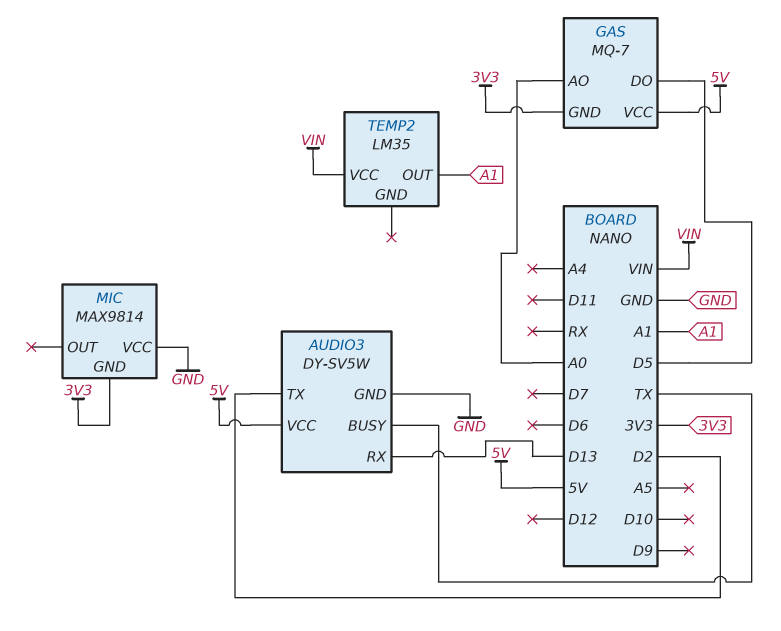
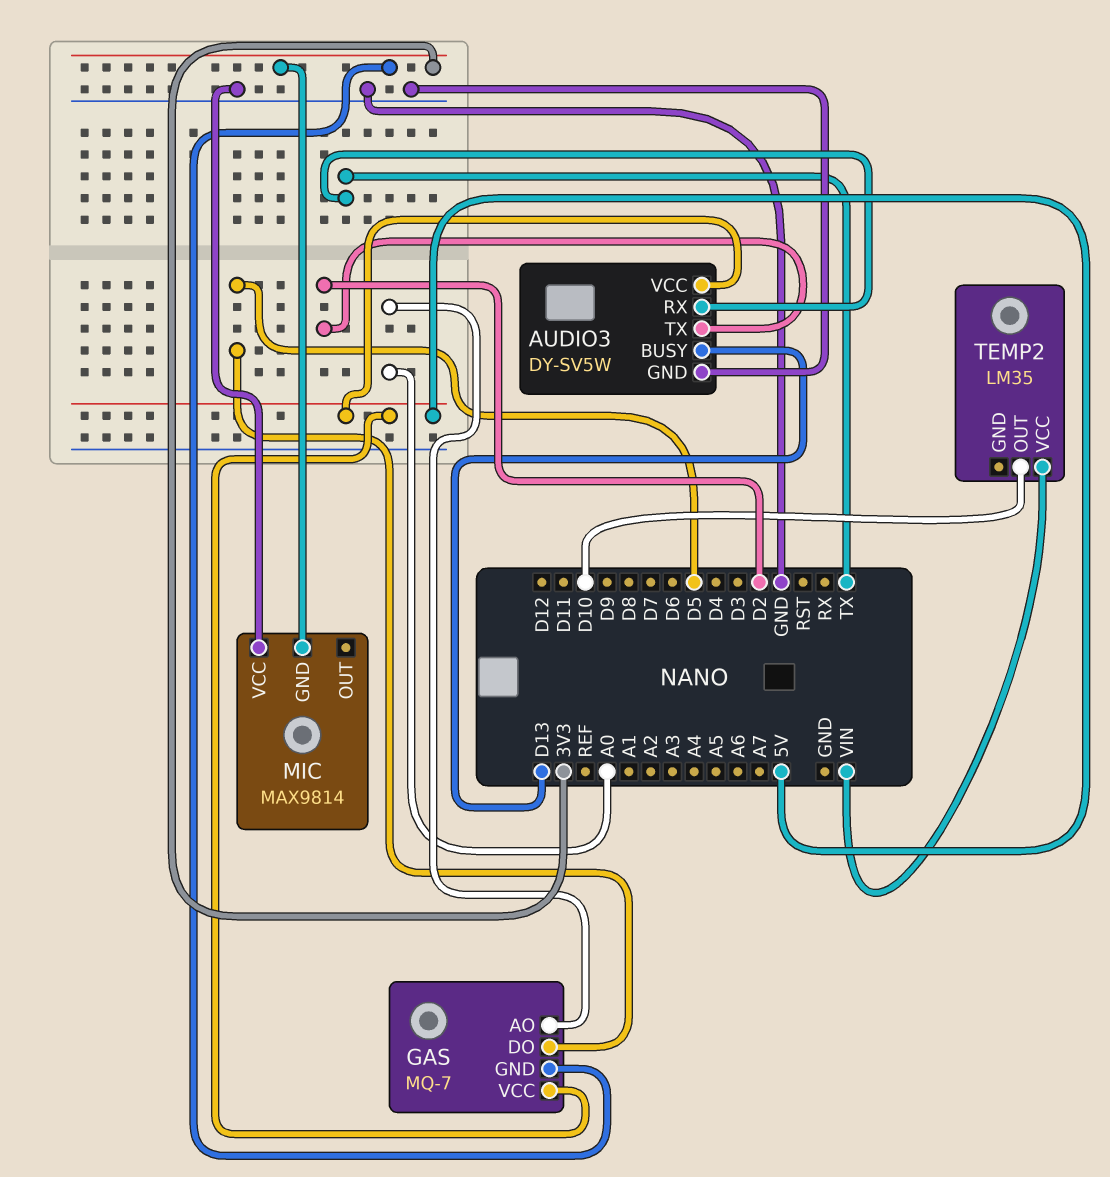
AUDIO3 pin BUSY: TX -> D13
AUDIO3 pin RX: D13 -> TX
TEMP2 pin OUT: A1 -> D10

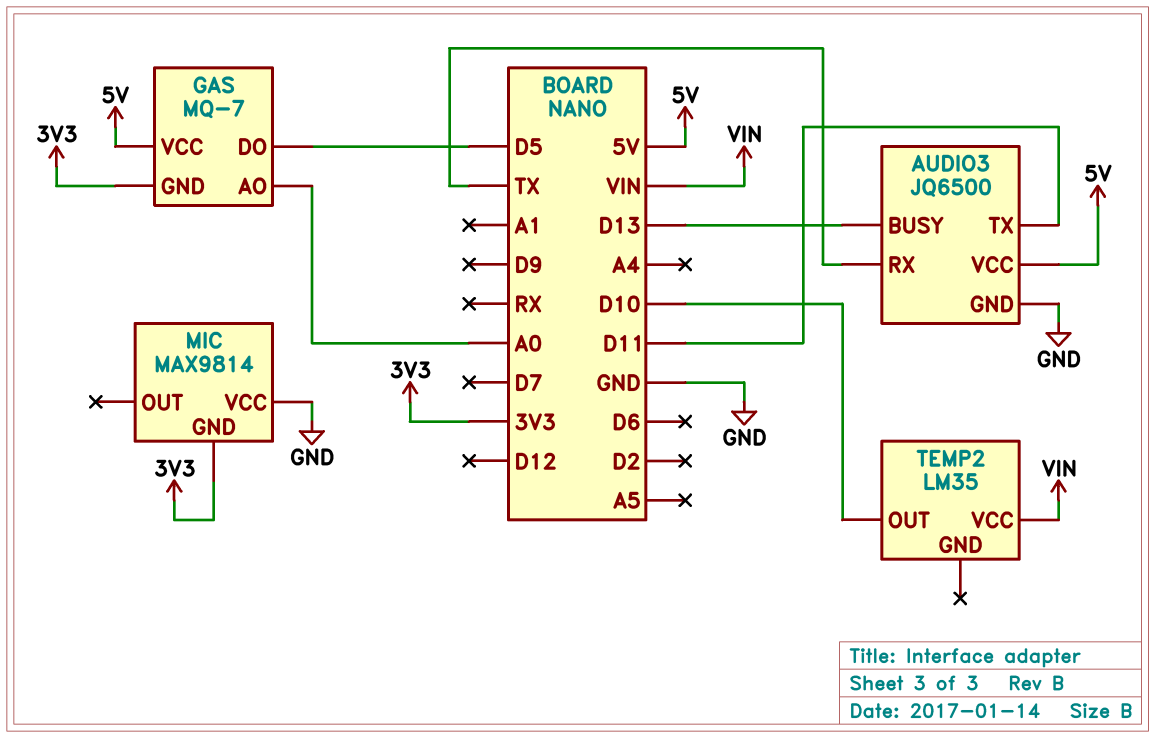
AUDIO3: DY-SV5W -> JQ6500
AUDIO3 pin TX: D2 -> D11

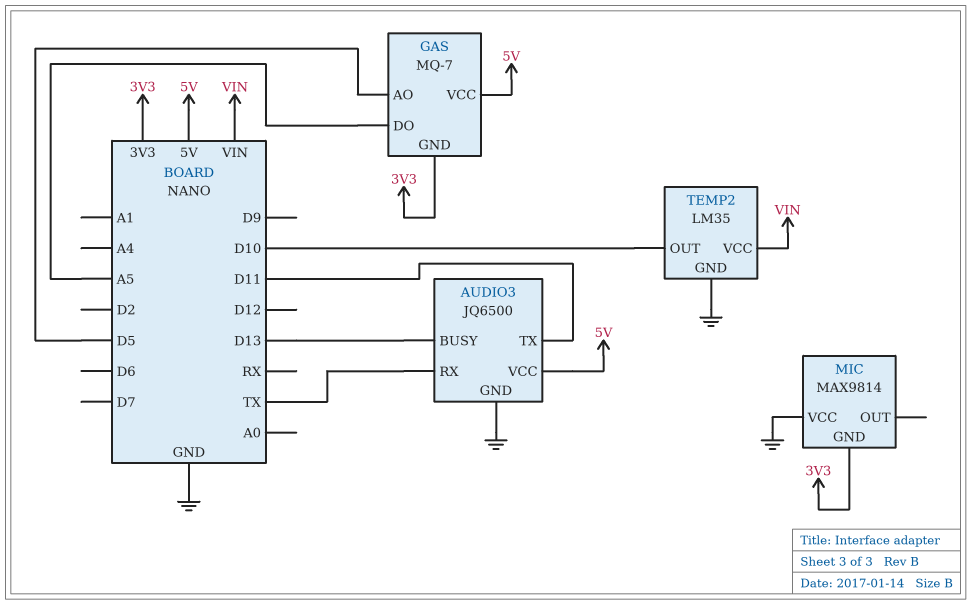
GAS pin AO: A0 -> D5
GAS pin DO: D5 -> A5
TEMP2 pin GND: none -> GND

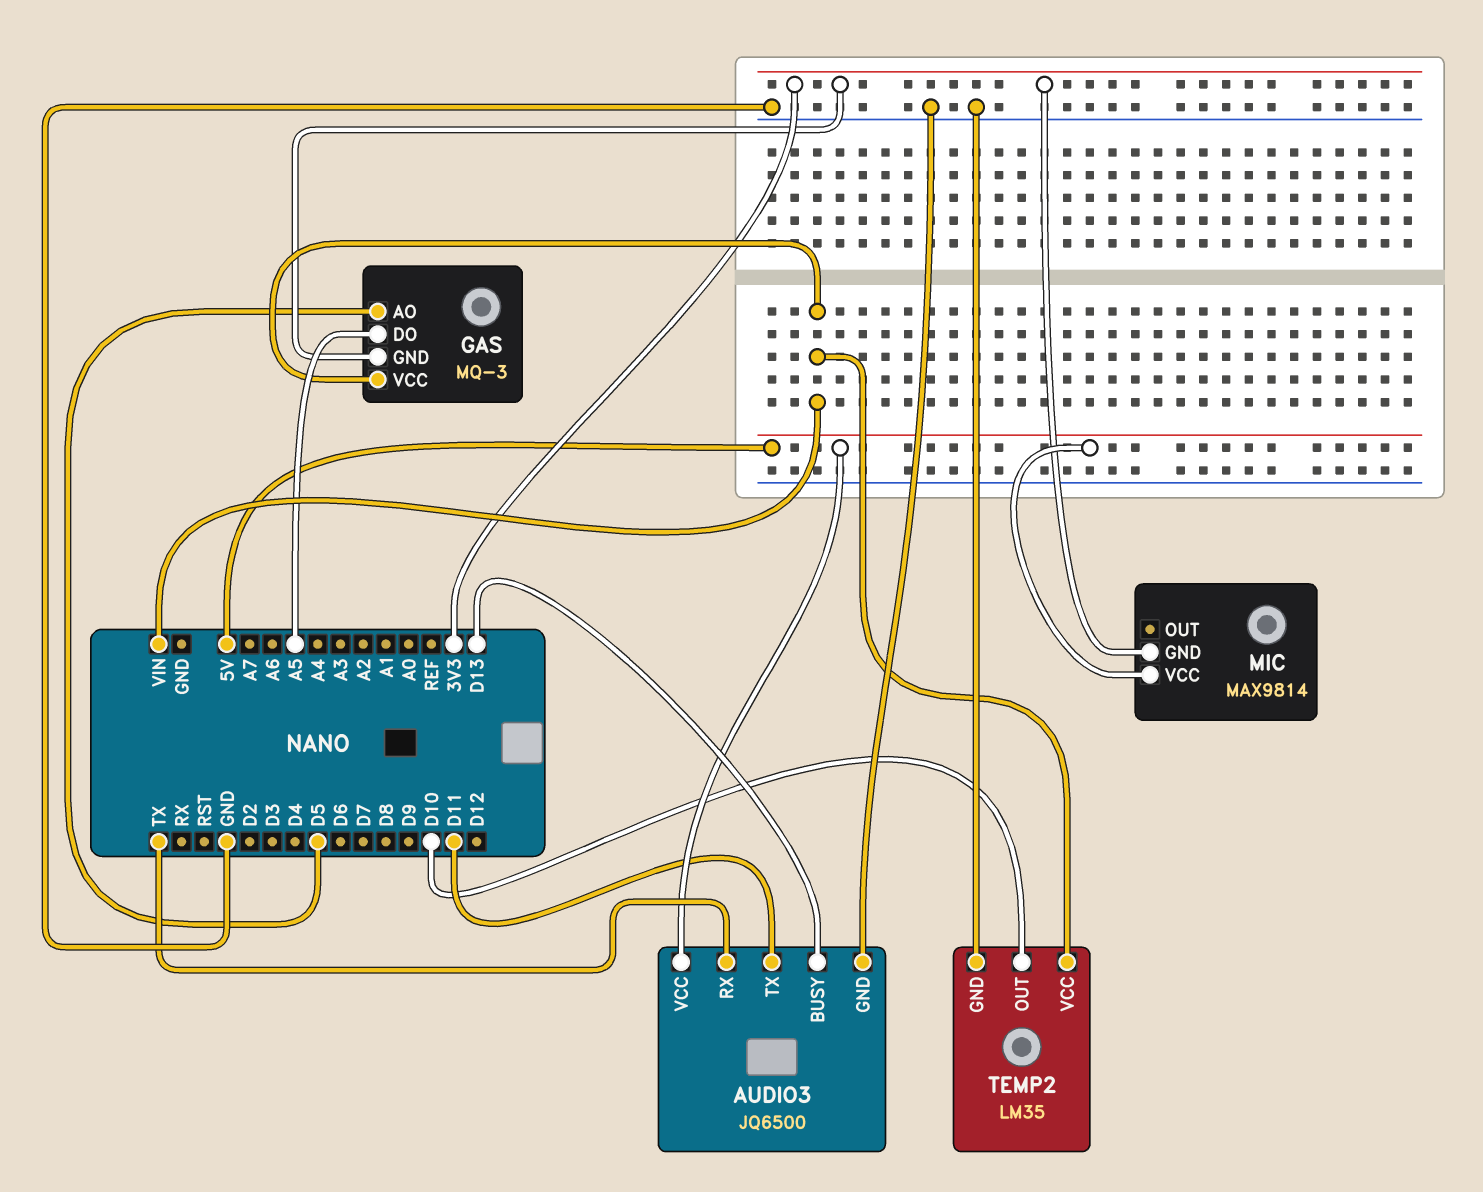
GAS: MQ-7 -> MQ-3
GAS pin VCC: 5V -> VIN
MIC pin VCC: GND -> 5V

